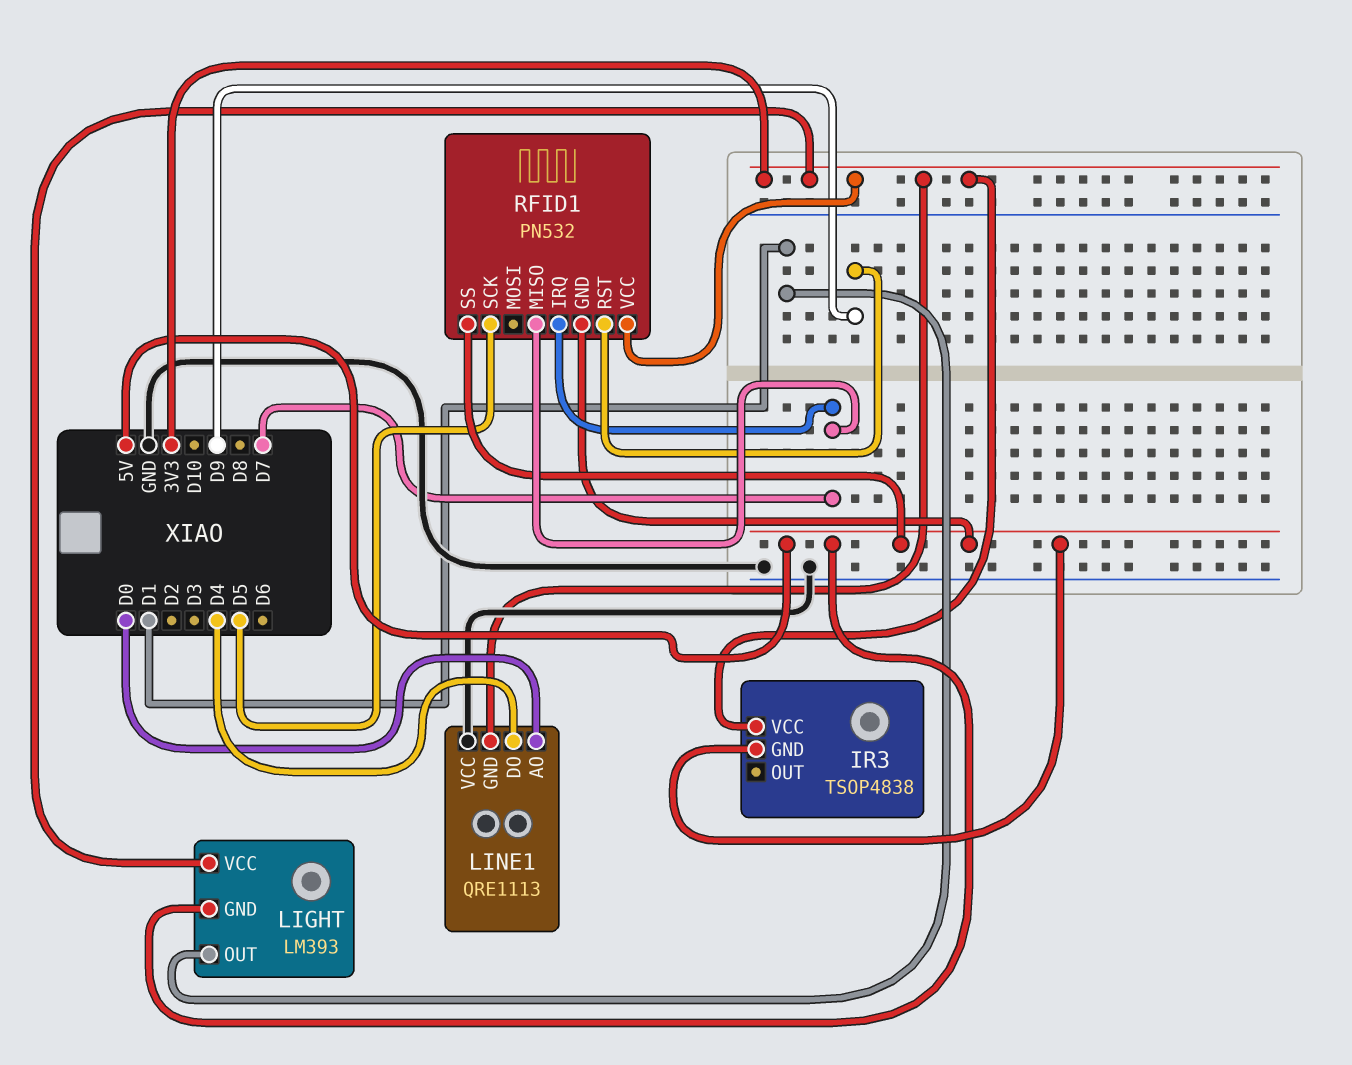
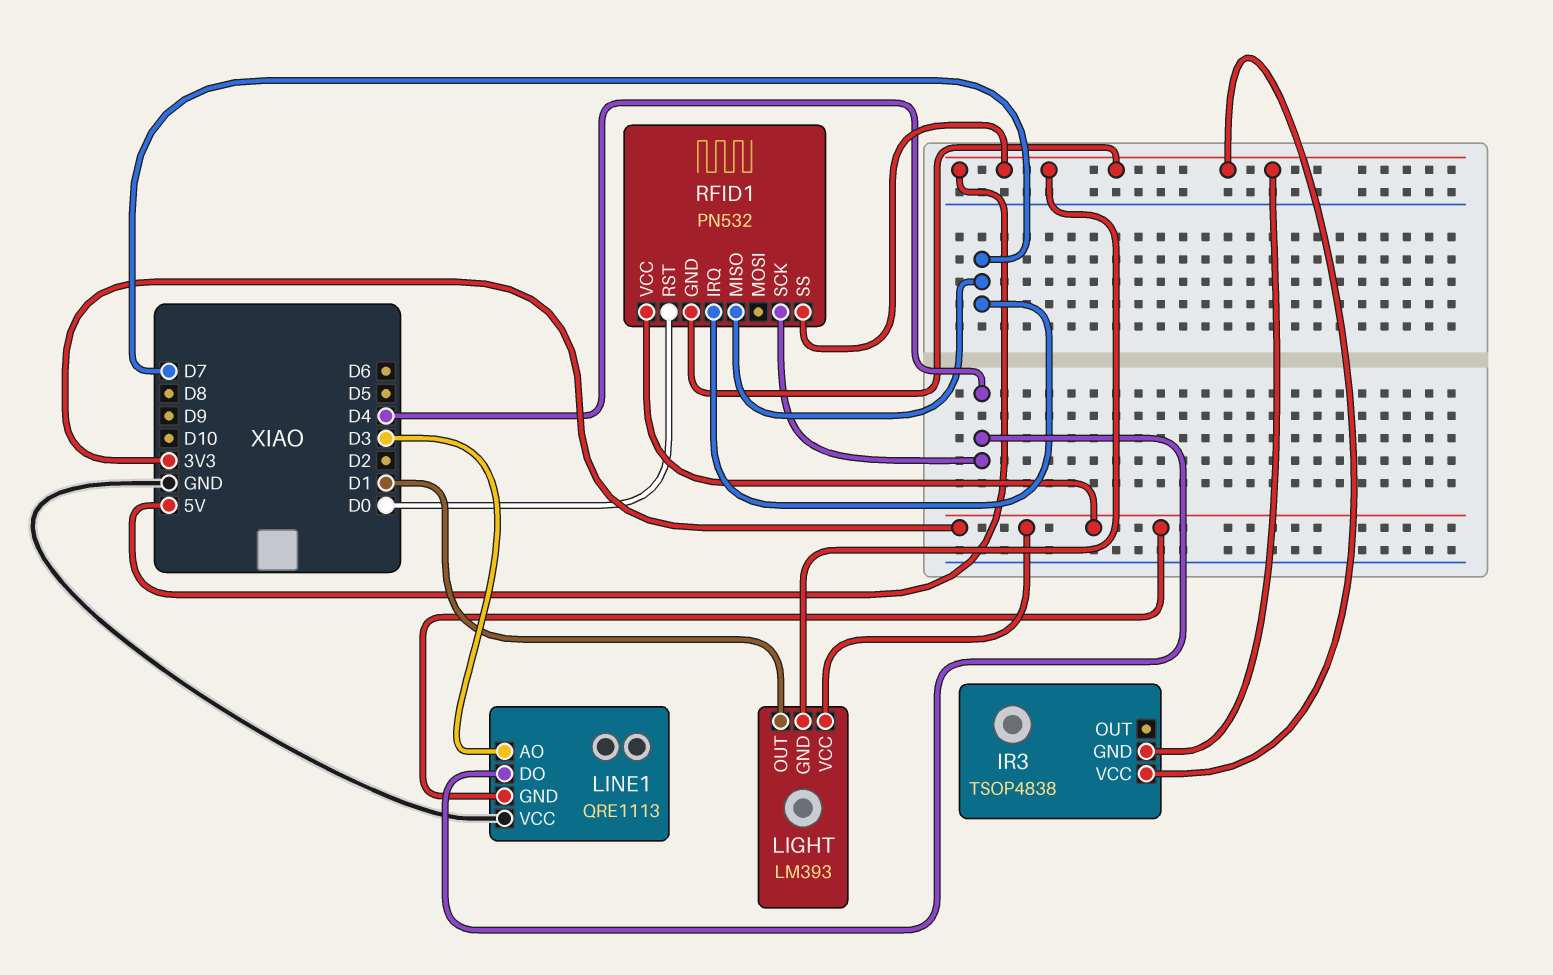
IR3 pin VCC: 3V3 -> 5V
LINE1 pin AO: D0 -> D3
RFID1 pin RST: D9 -> D0
RFID1 pin SCK: D5 -> D4

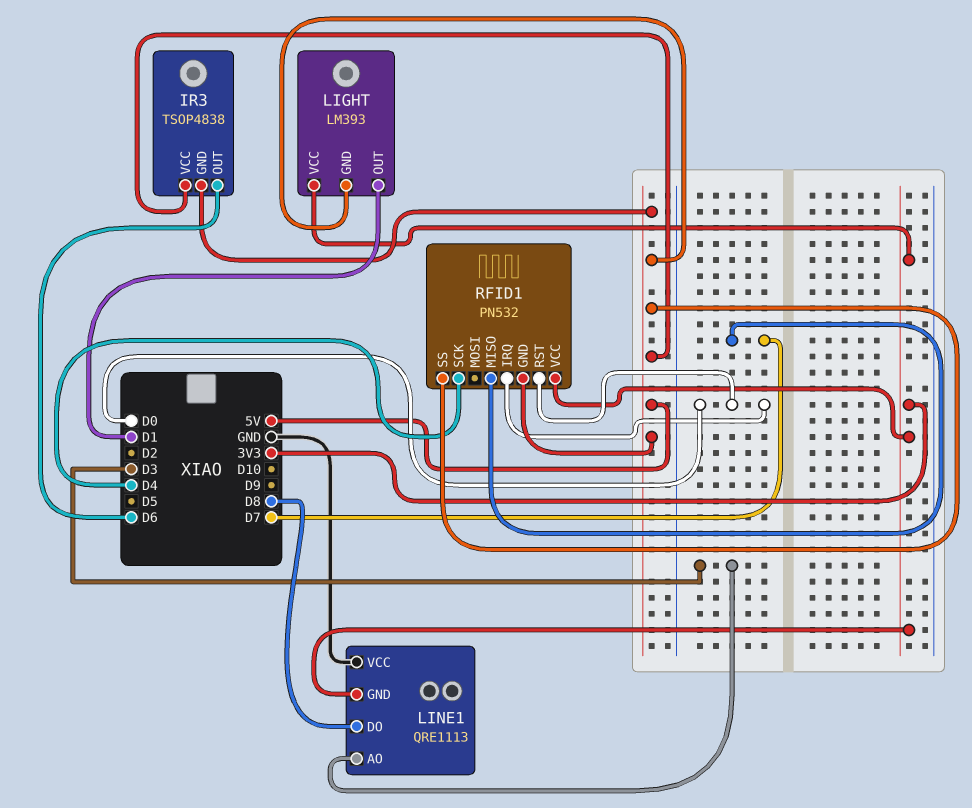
IR3 pin OUT: none -> D6
LINE1 pin DO: D4 -> D8
RFID1 pin IRQ: D7 -> D0

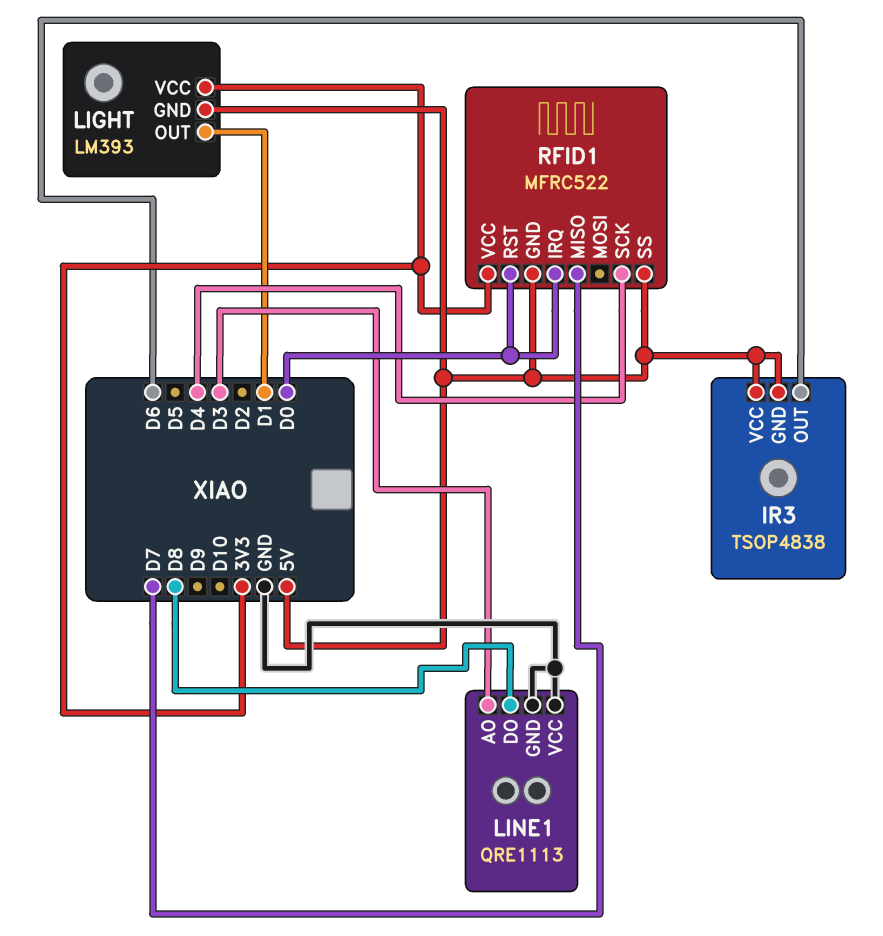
LINE1 pin GND: 3V3 -> GND
RFID1: PN532 -> MFRC522

